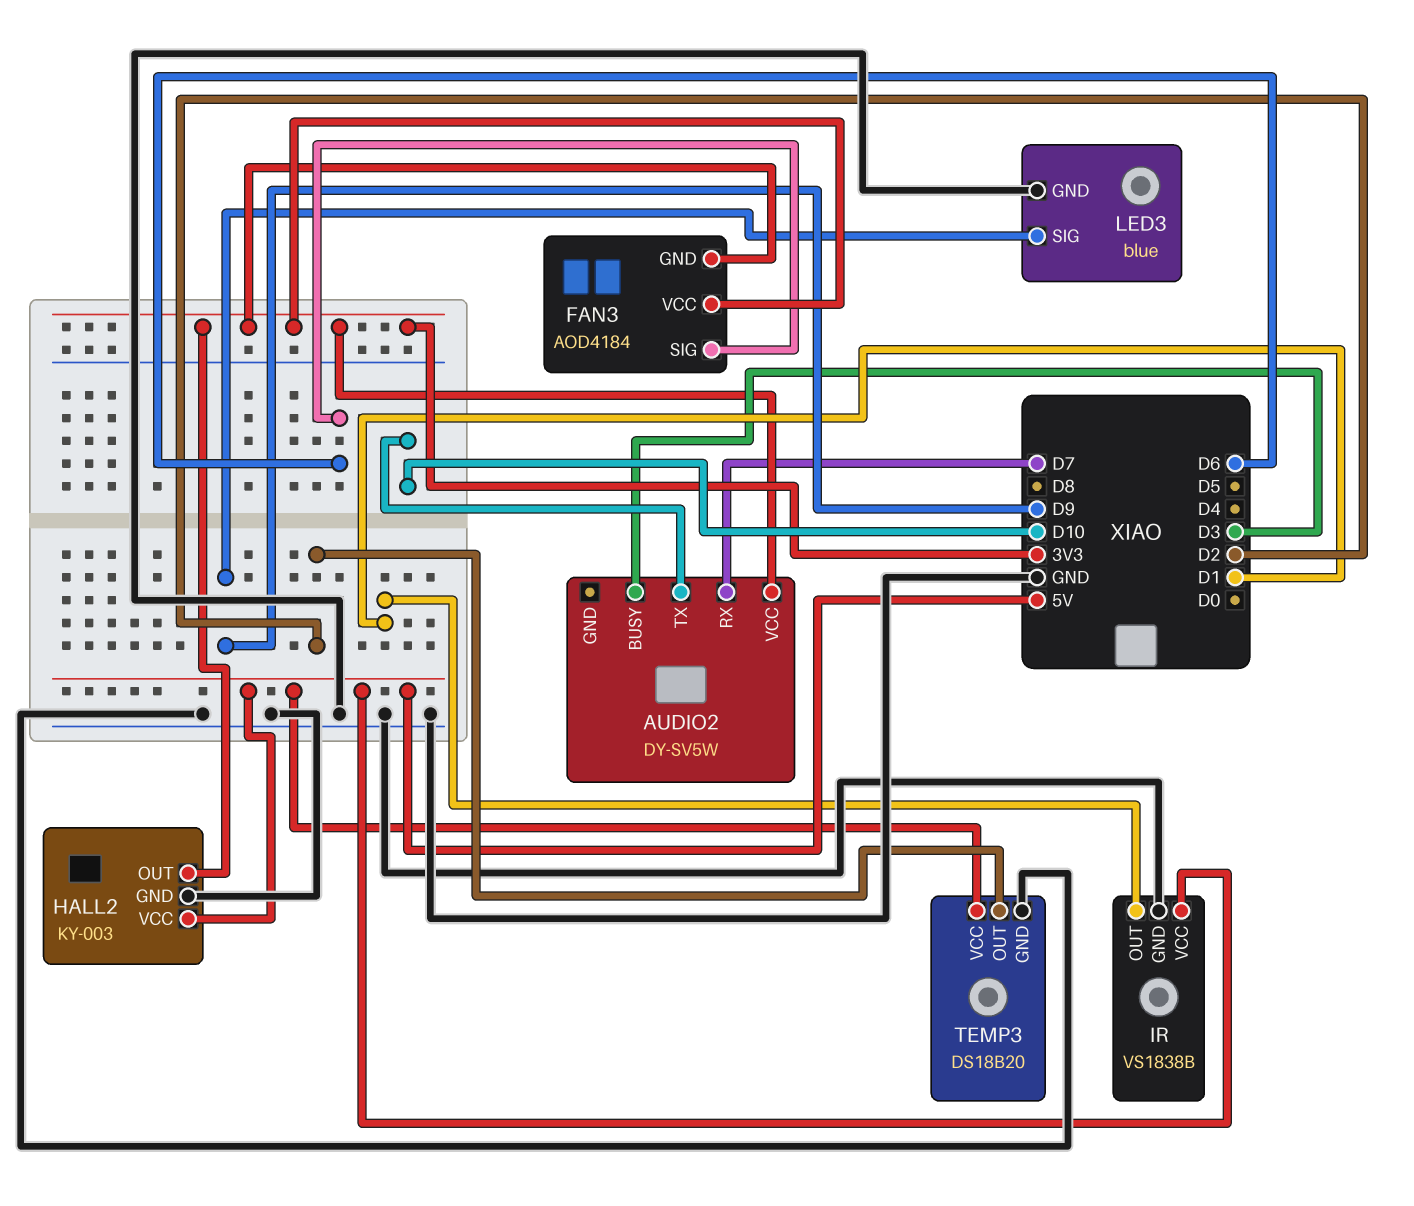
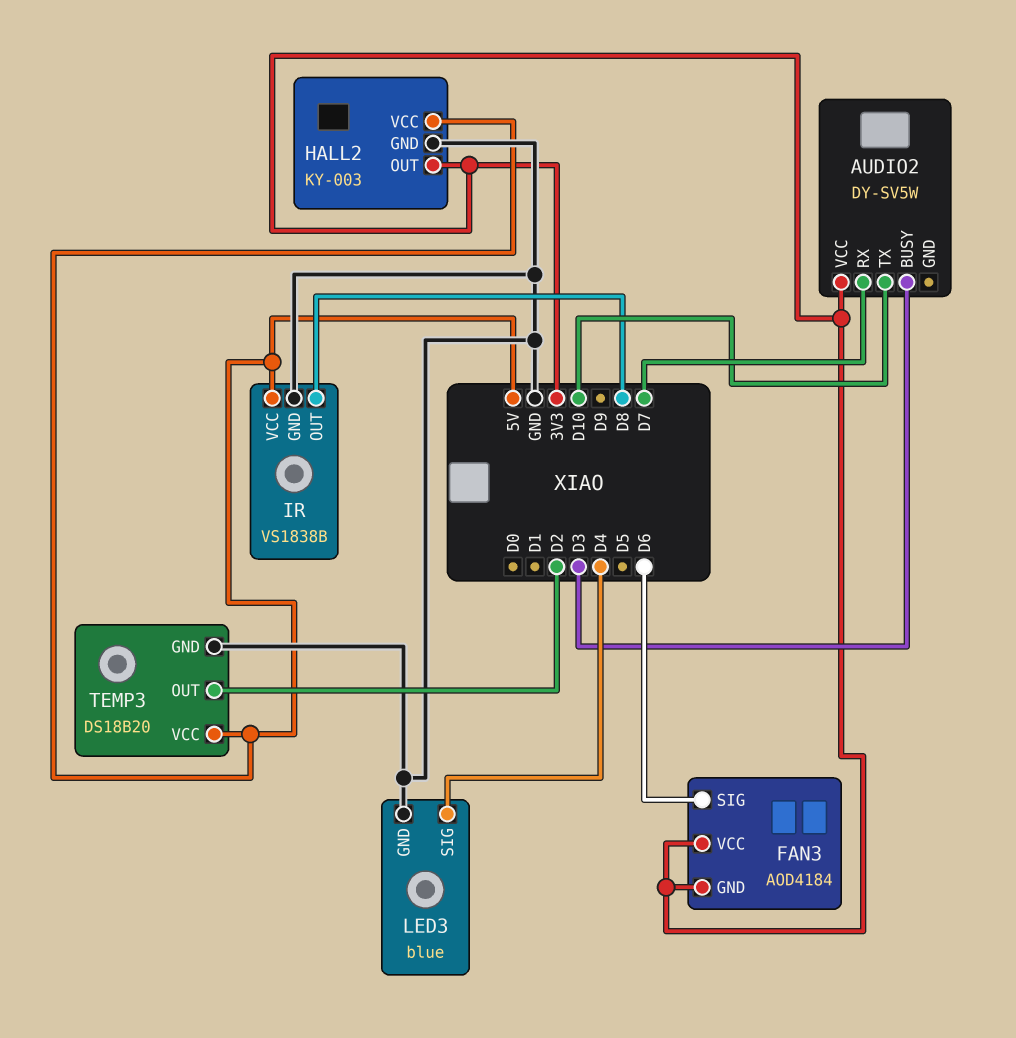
IR pin OUT: D1 -> D8
LED3 pin SIG: D9 -> D4

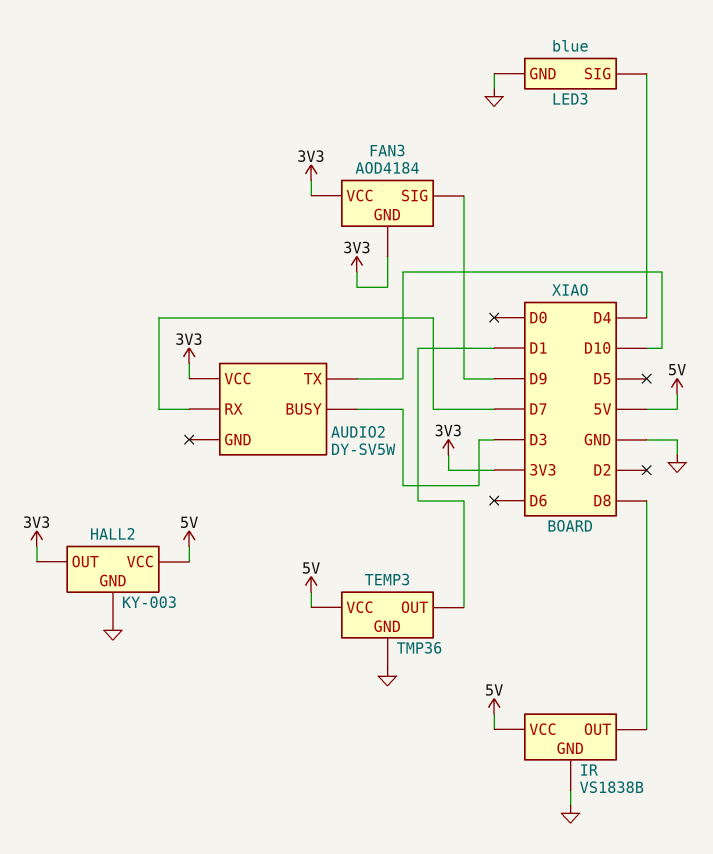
FAN3 pin SIG: D6 -> D9
TEMP3: DS18B20 -> TMP36
TEMP3 pin OUT: D2 -> D1

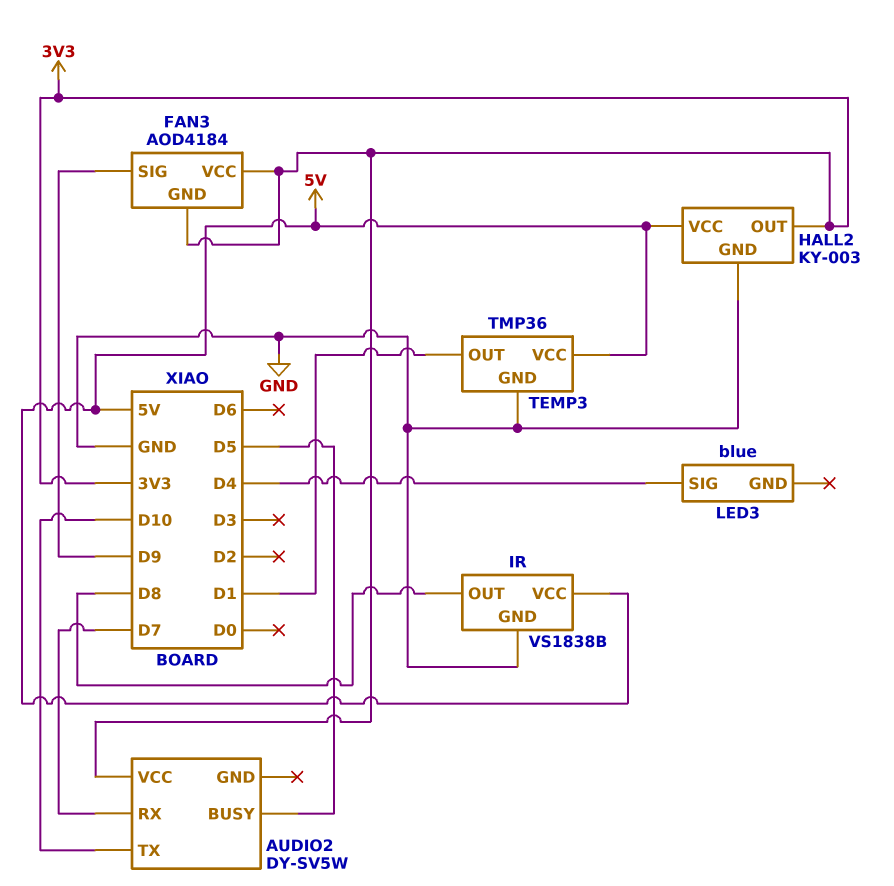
AUDIO2 pin BUSY: D3 -> D5
LED3 pin GND: GND -> none

